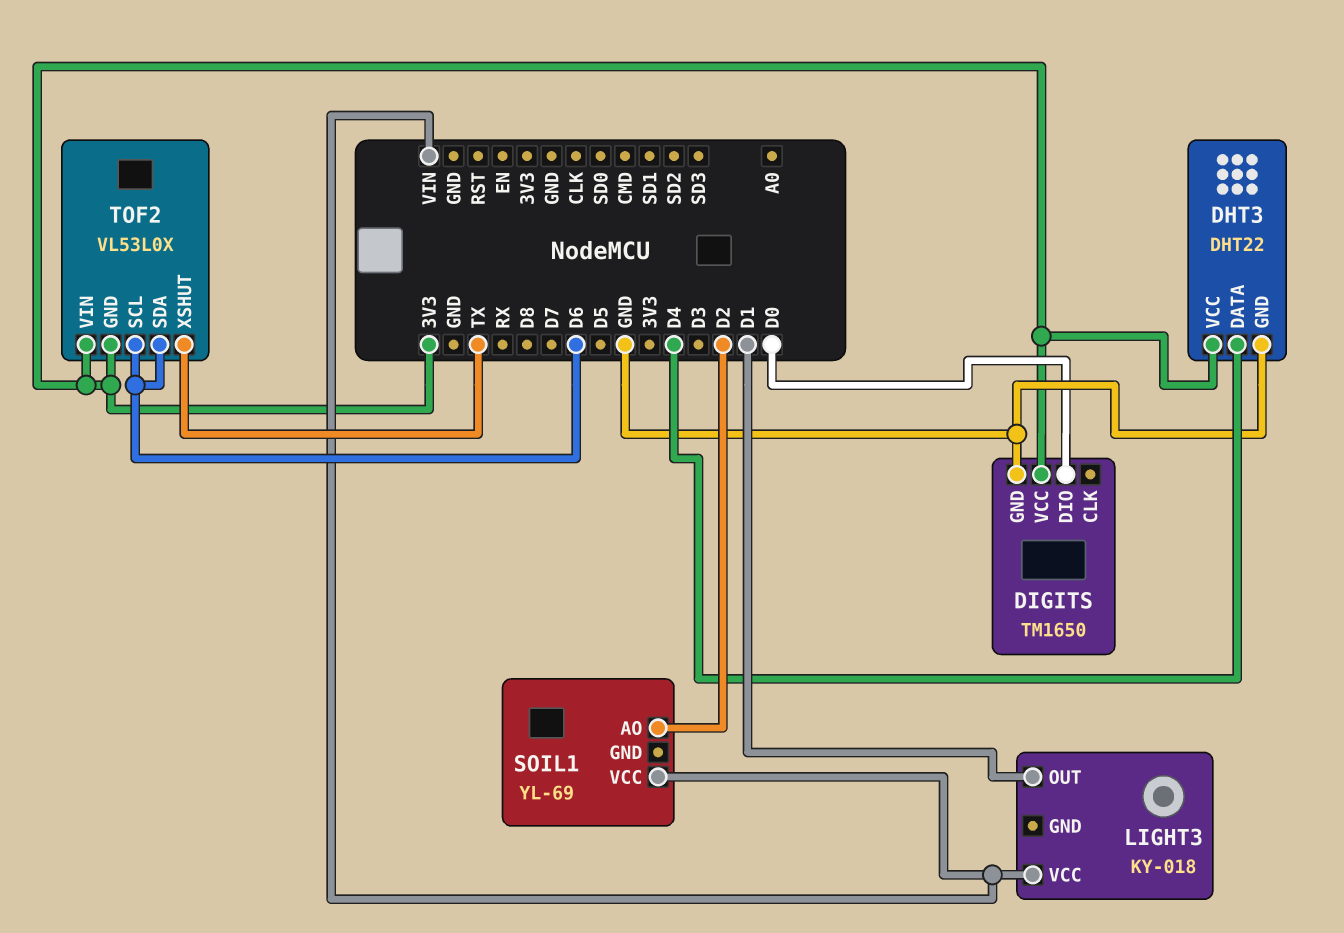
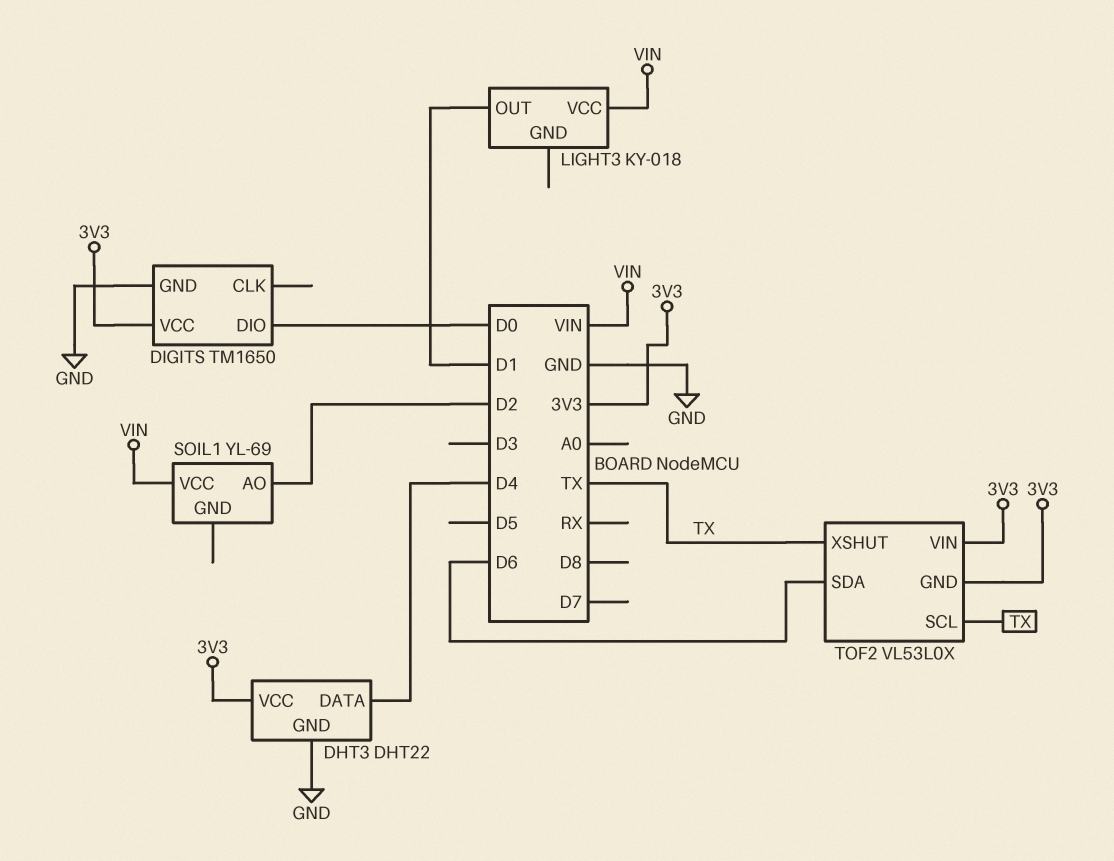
TOF2 pin SCL: D6 -> TX

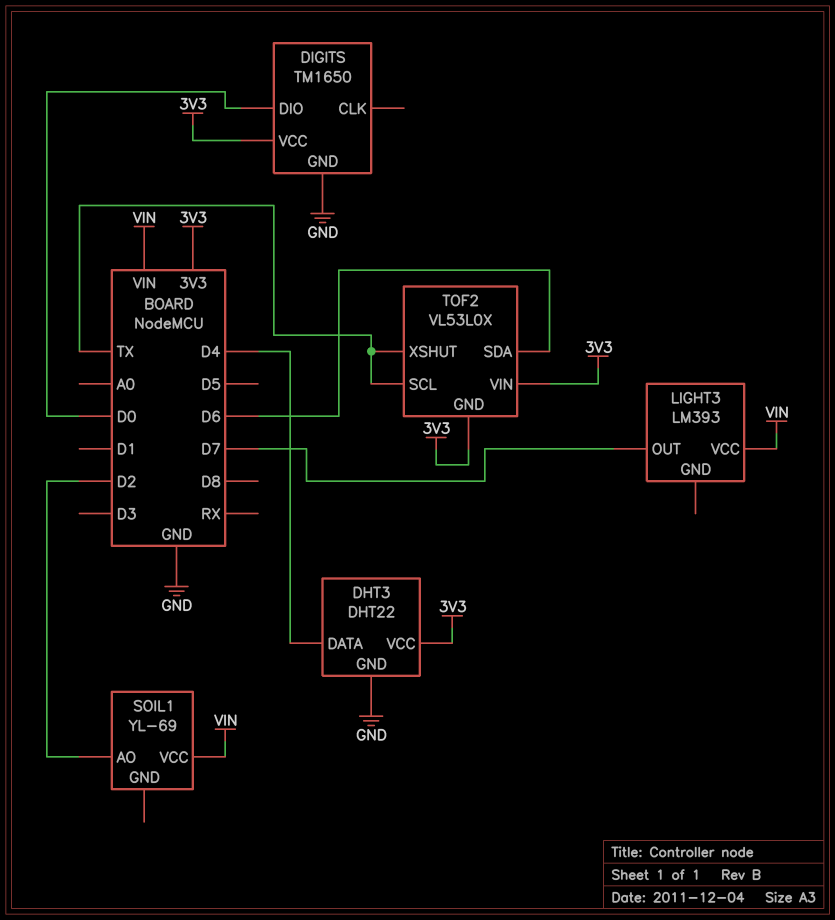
LIGHT3: KY-018 -> LM393
LIGHT3 pin OUT: D1 -> D7

